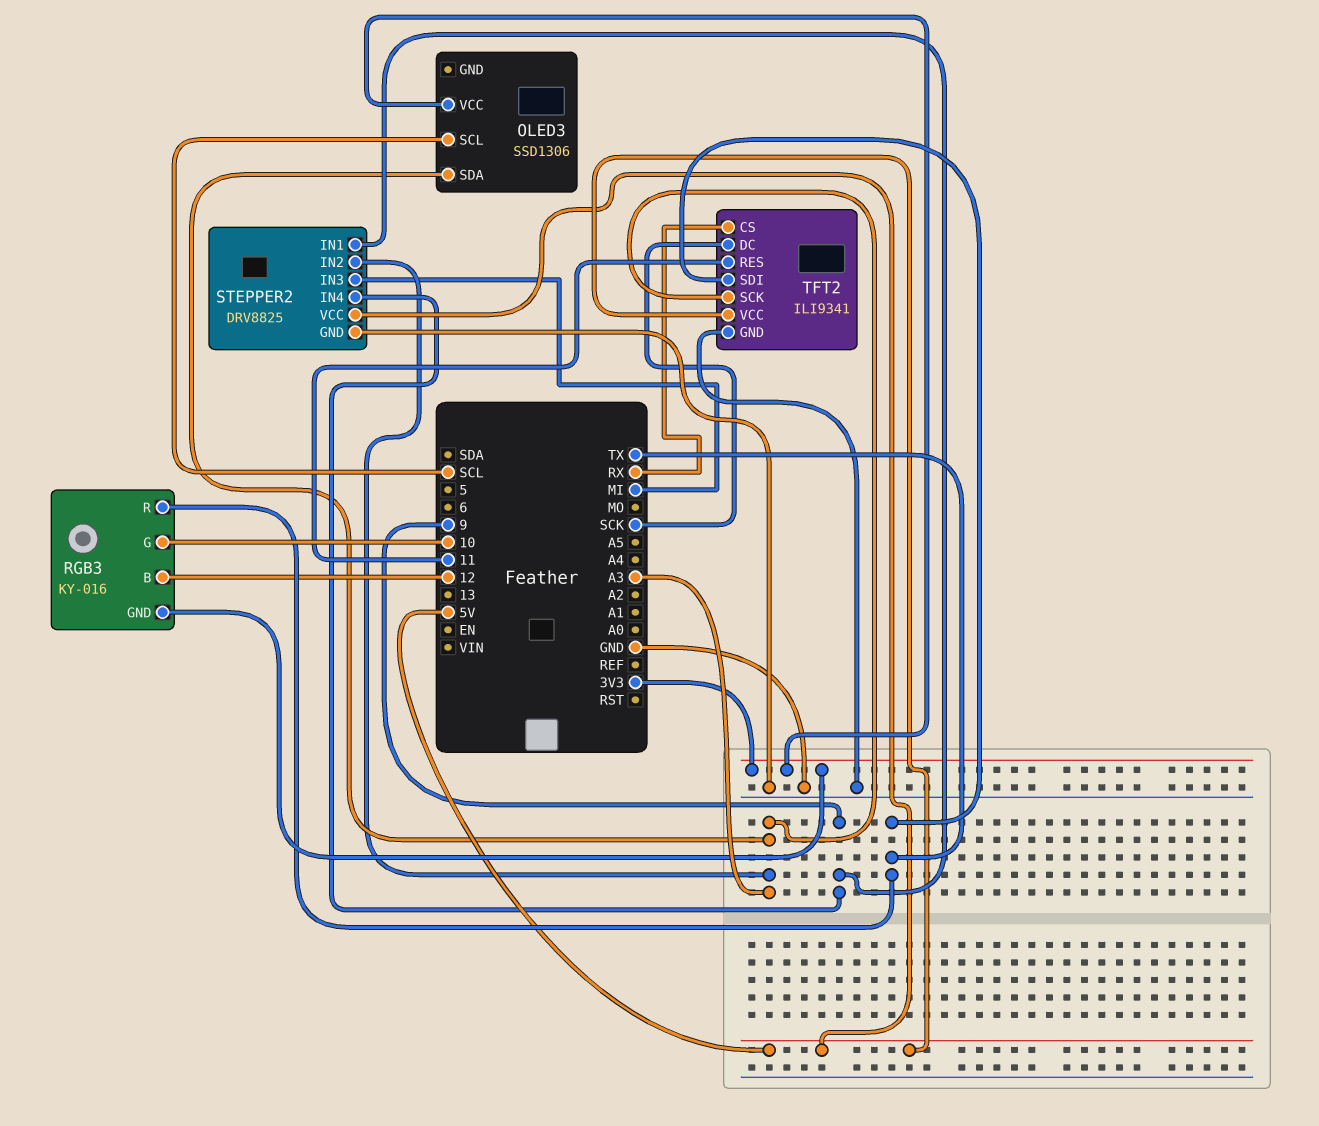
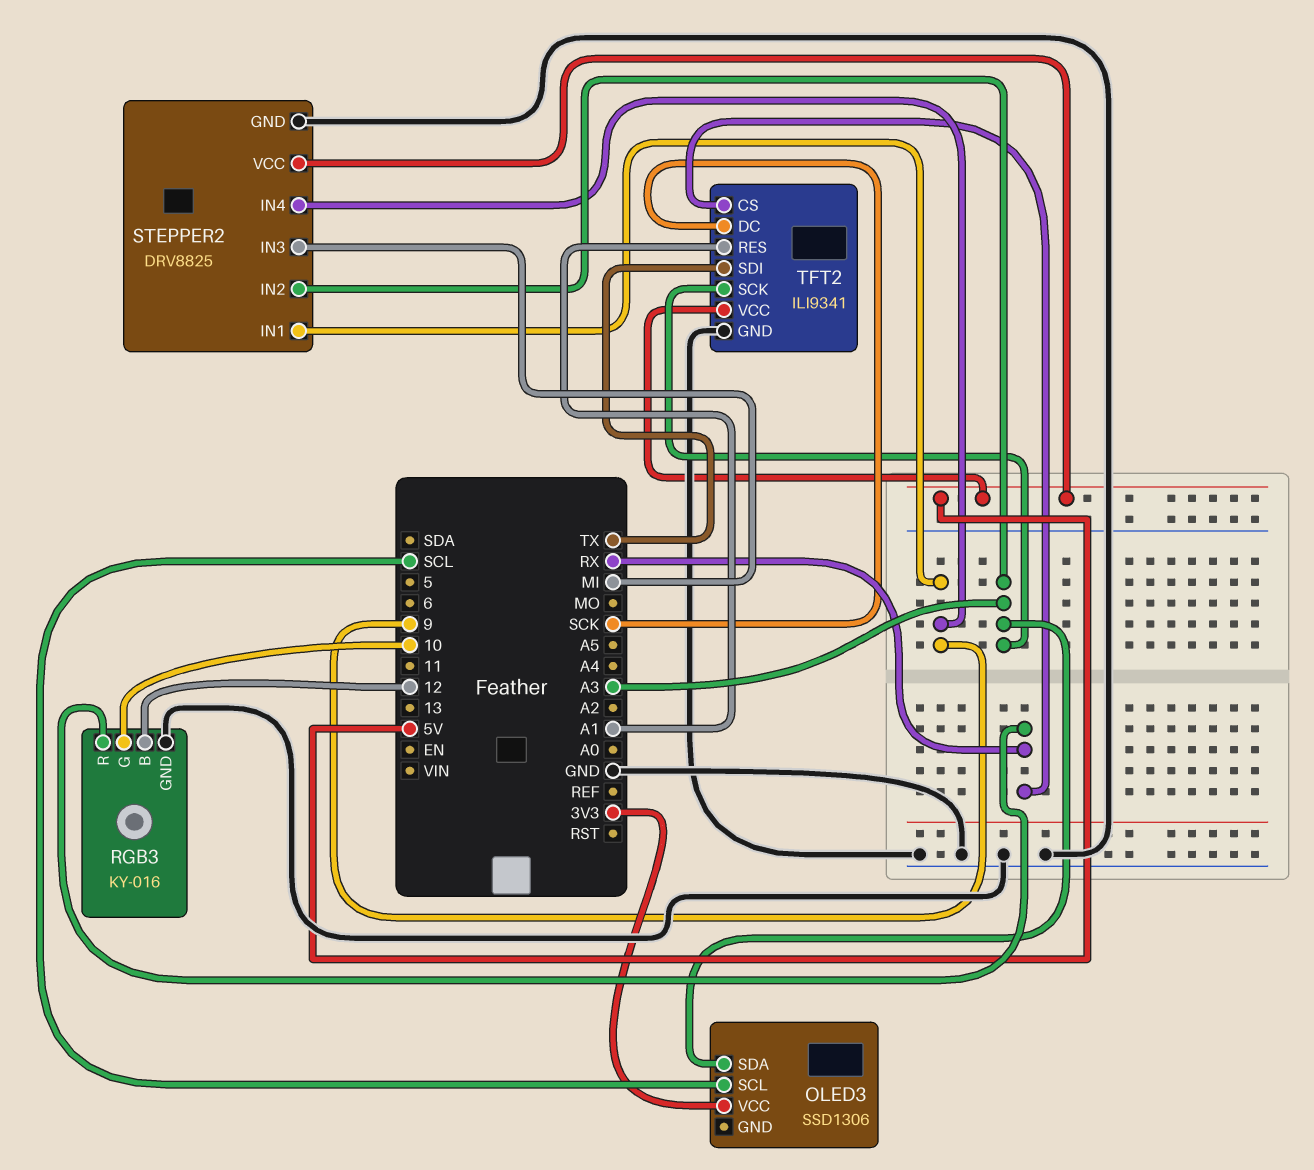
RGB3 pin GND: 3V3 -> GND
RGB3 pin R: TX -> RX
TFT2 pin RES: 11 -> A1

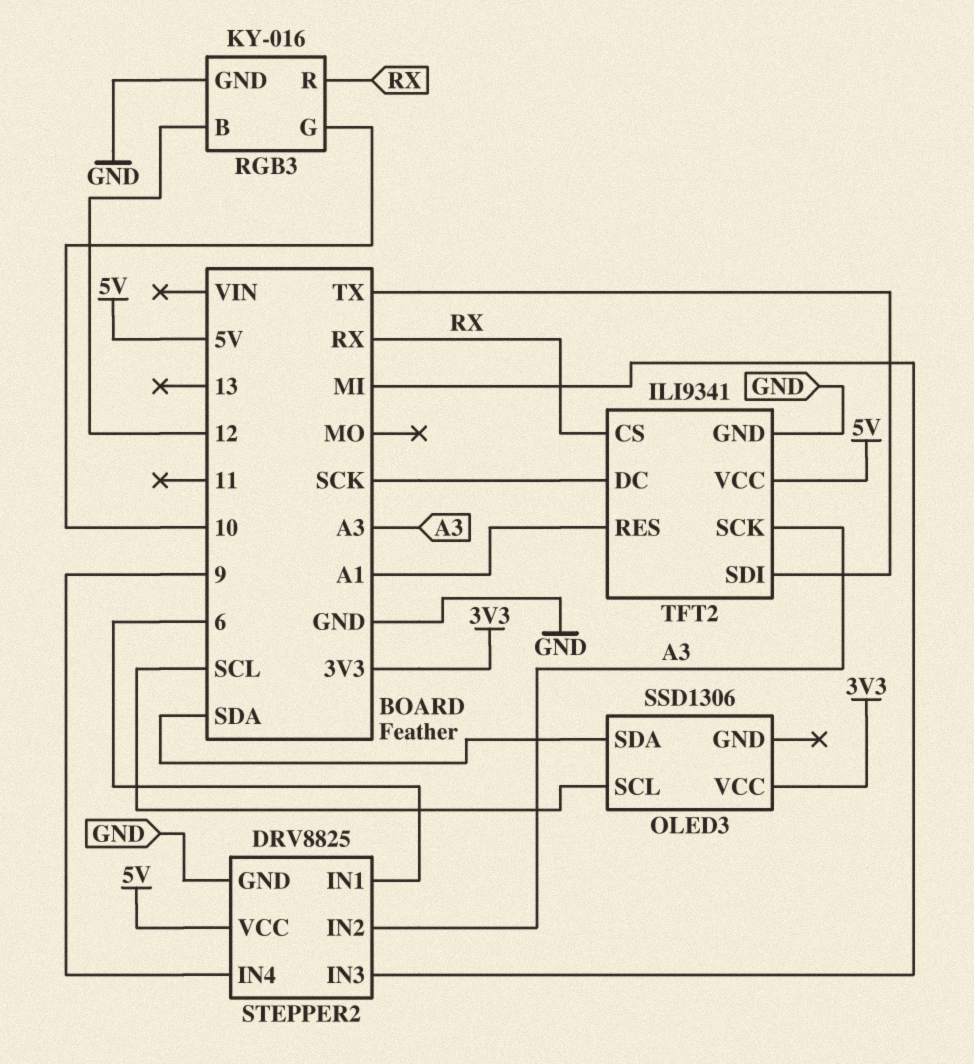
OLED3 pin SDA: A3 -> SDA
STEPPER2 pin IN1: 9 -> 6

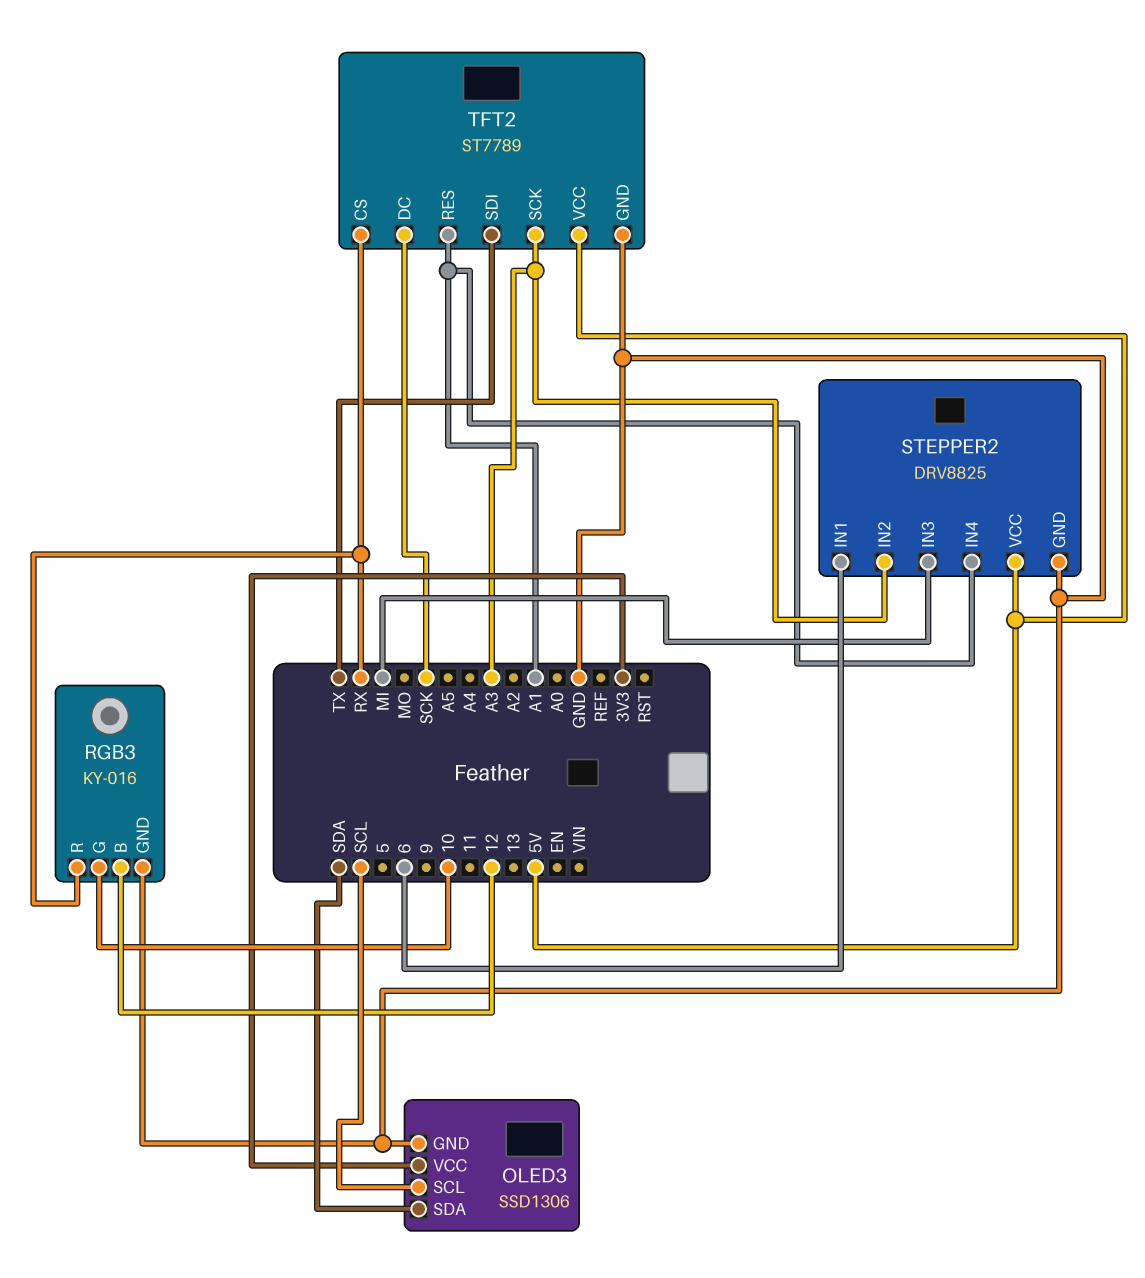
OLED3 pin GND: none -> GND
STEPPER2 pin IN4: 9 -> A1
TFT2: ILI9341 -> ST7789

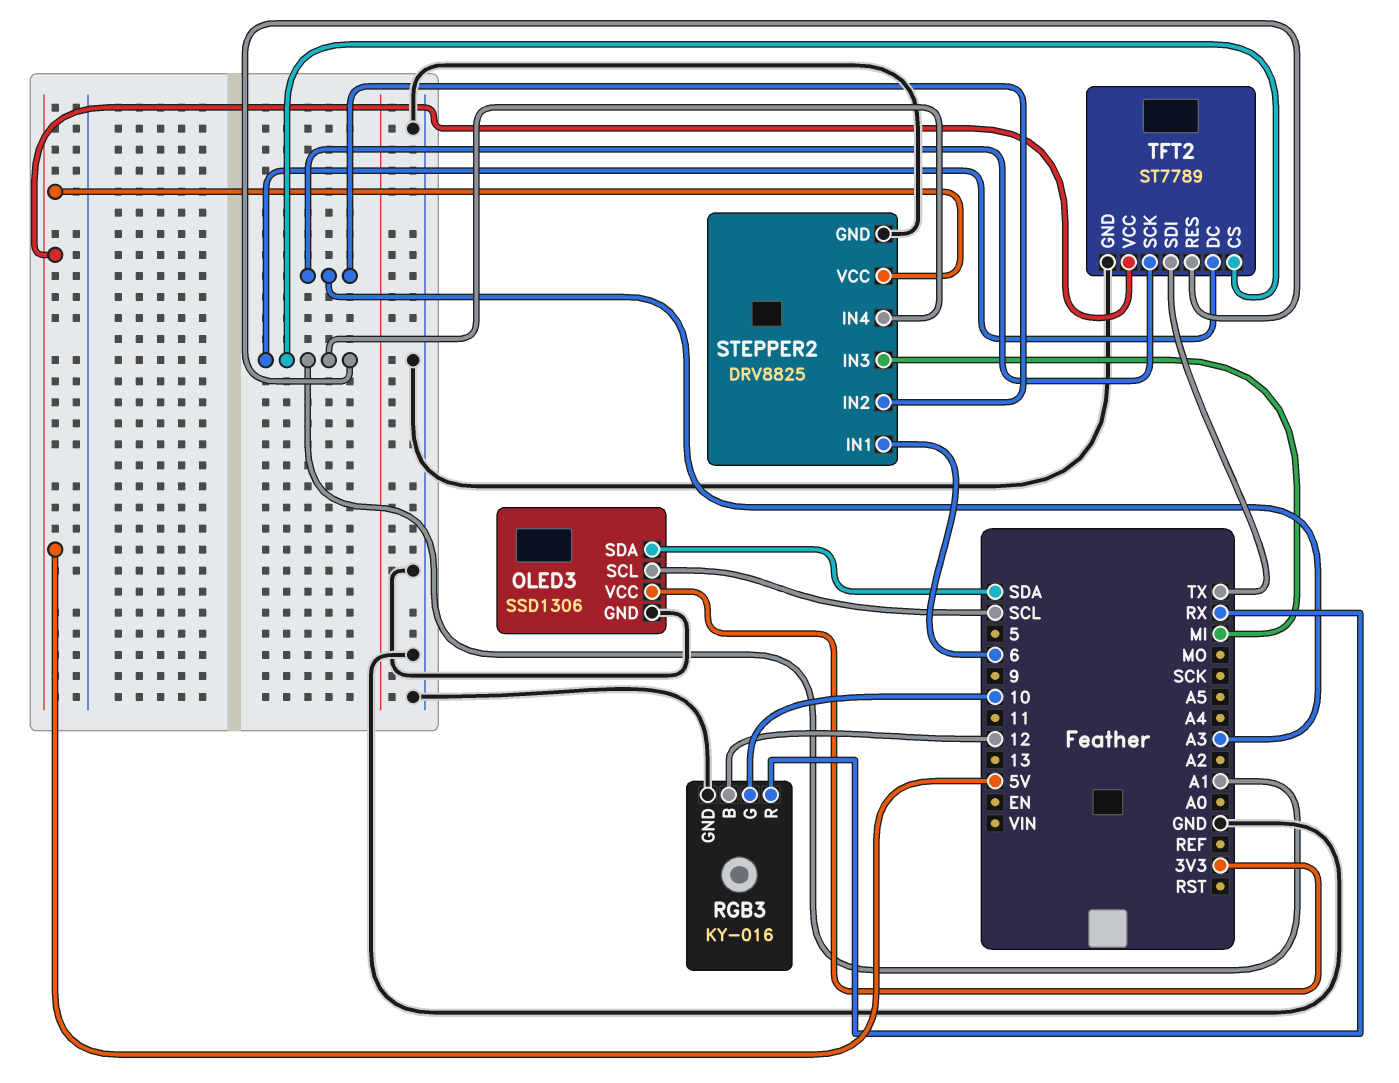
TFT2 pin CS: RX -> A1
TFT2 pin DC: SCK -> A1

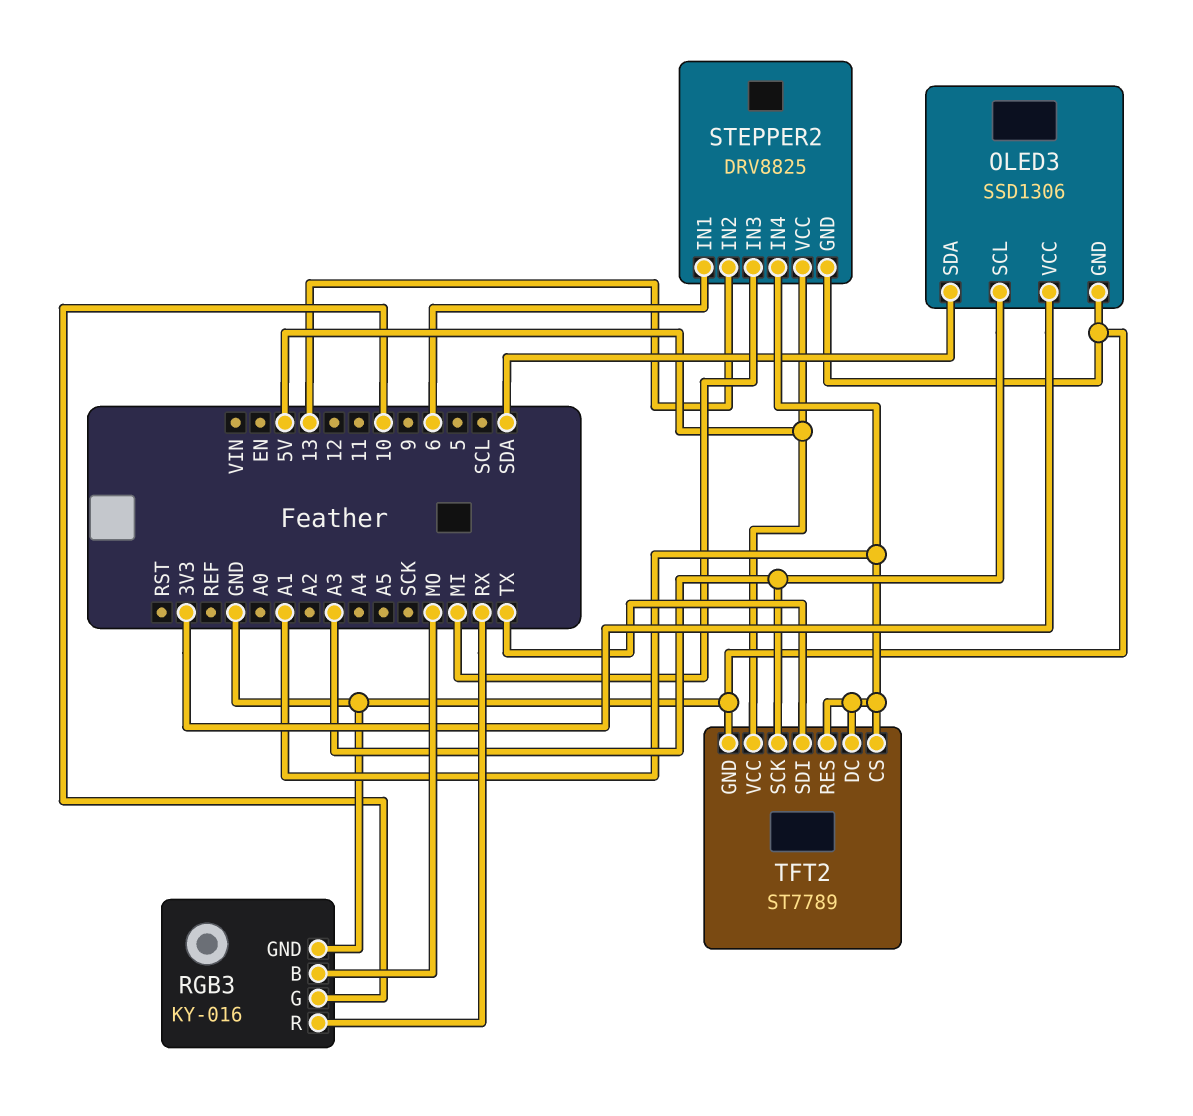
OLED3 pin SCL: SCL -> A3
RGB3 pin B: 12 -> MO
STEPPER2 pin IN2: A3 -> 13

